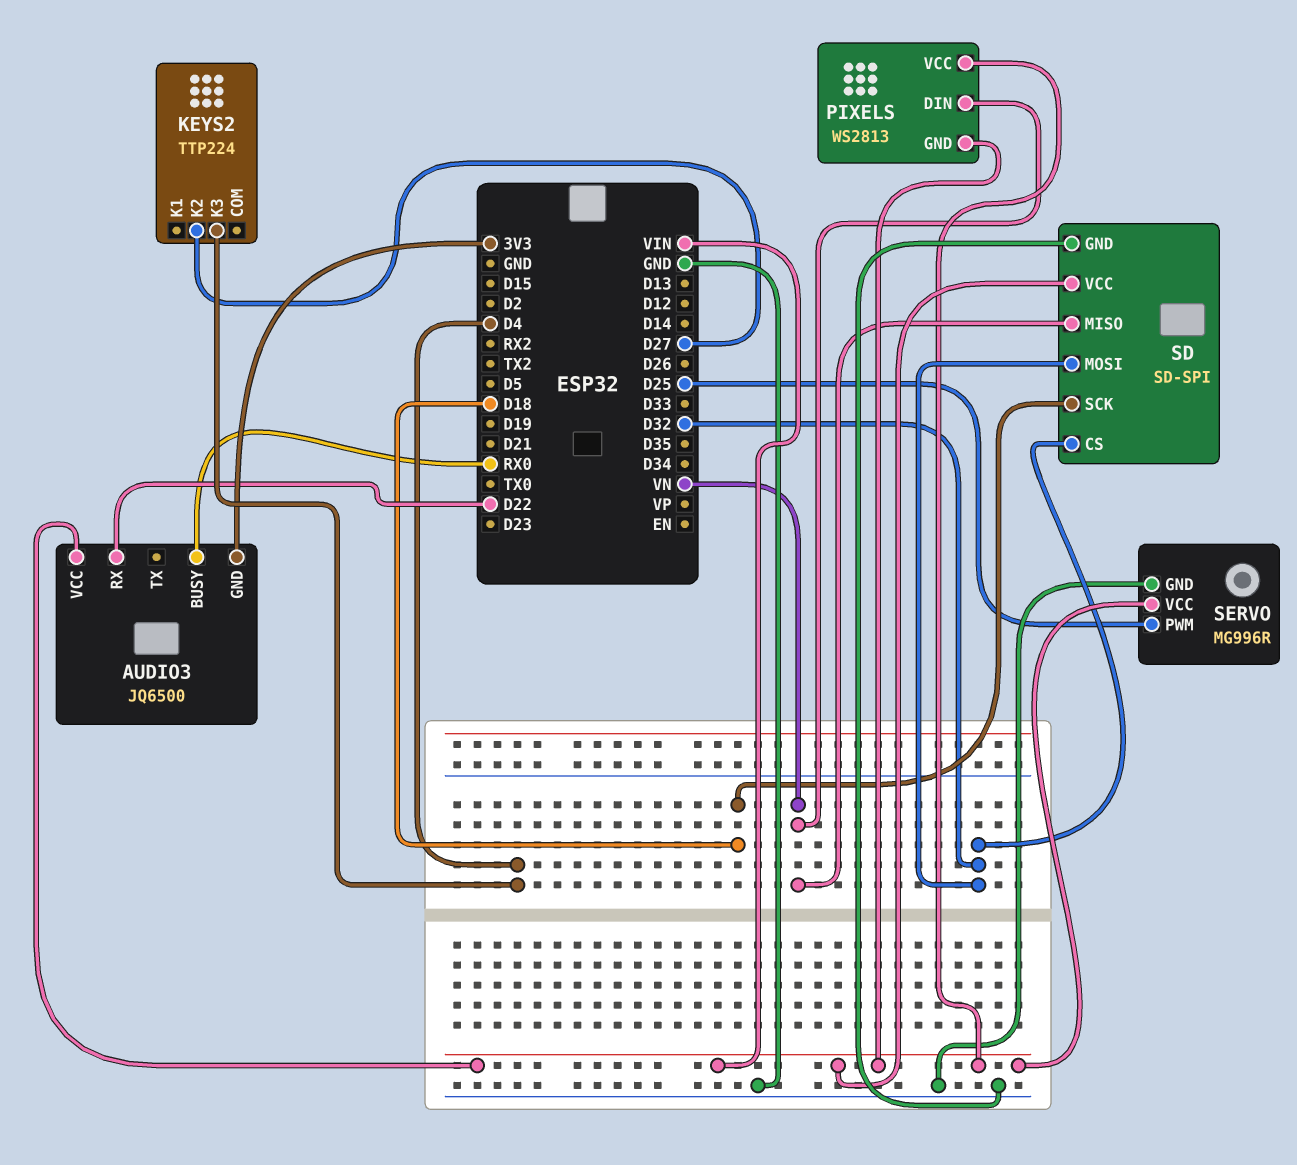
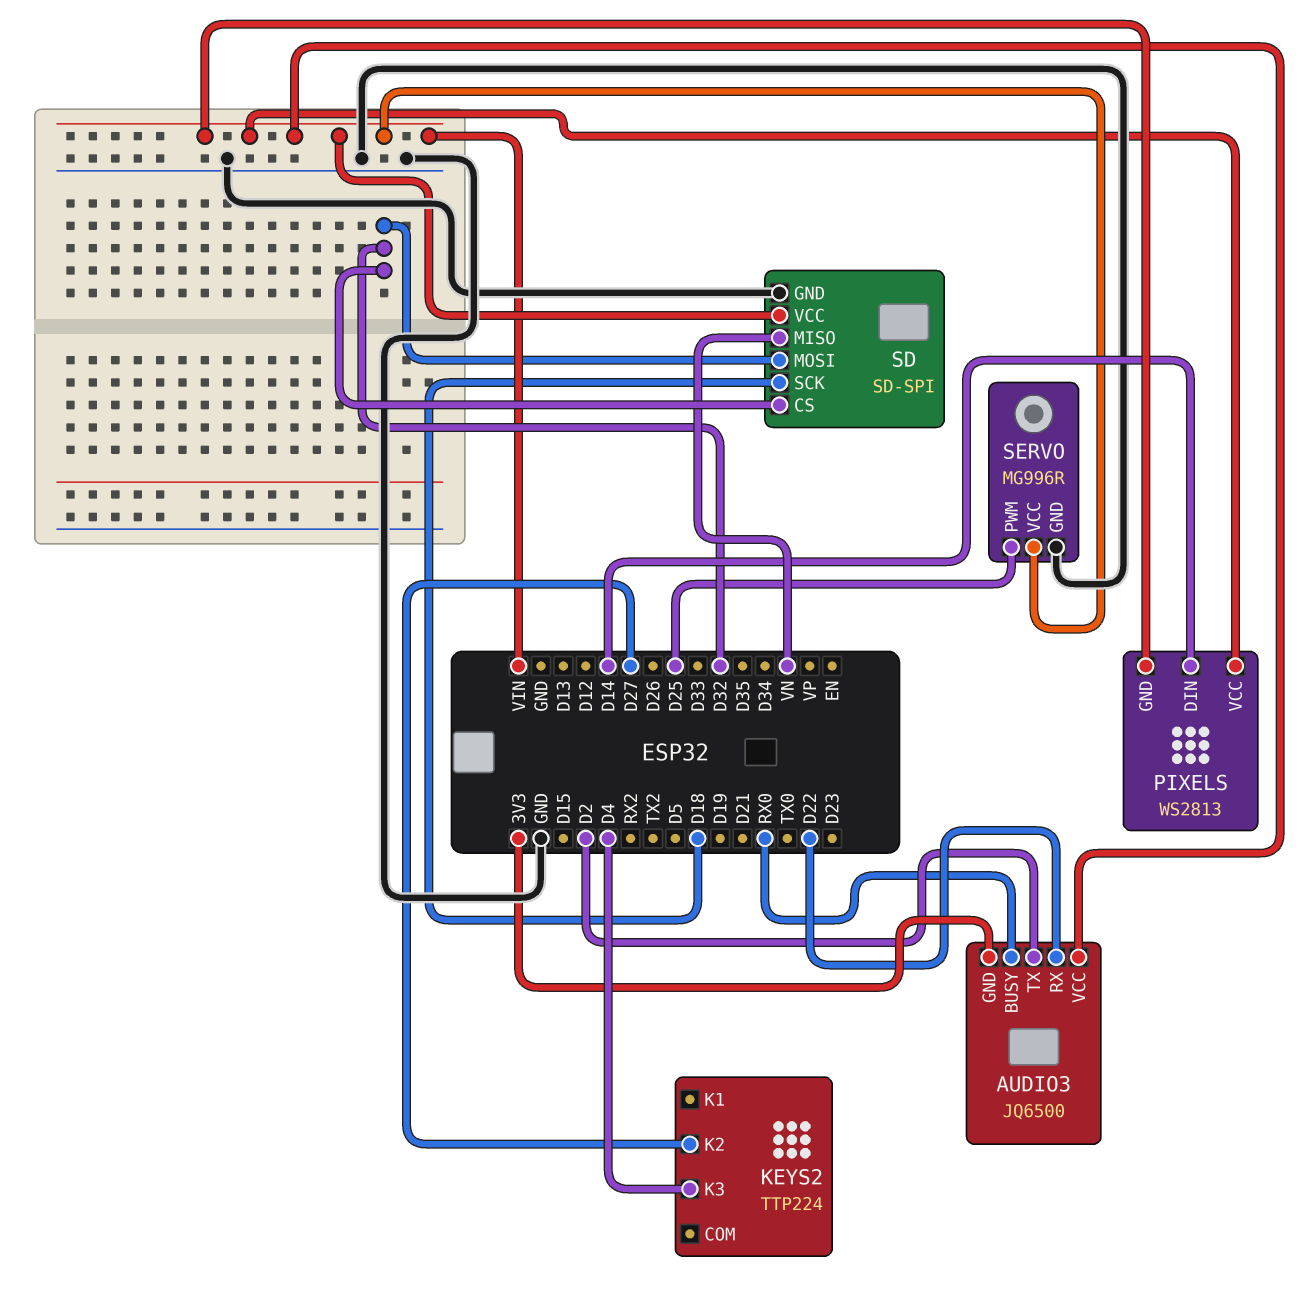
AUDIO3 pin TX: none -> D2
PIXELS pin DIN: VN -> D14

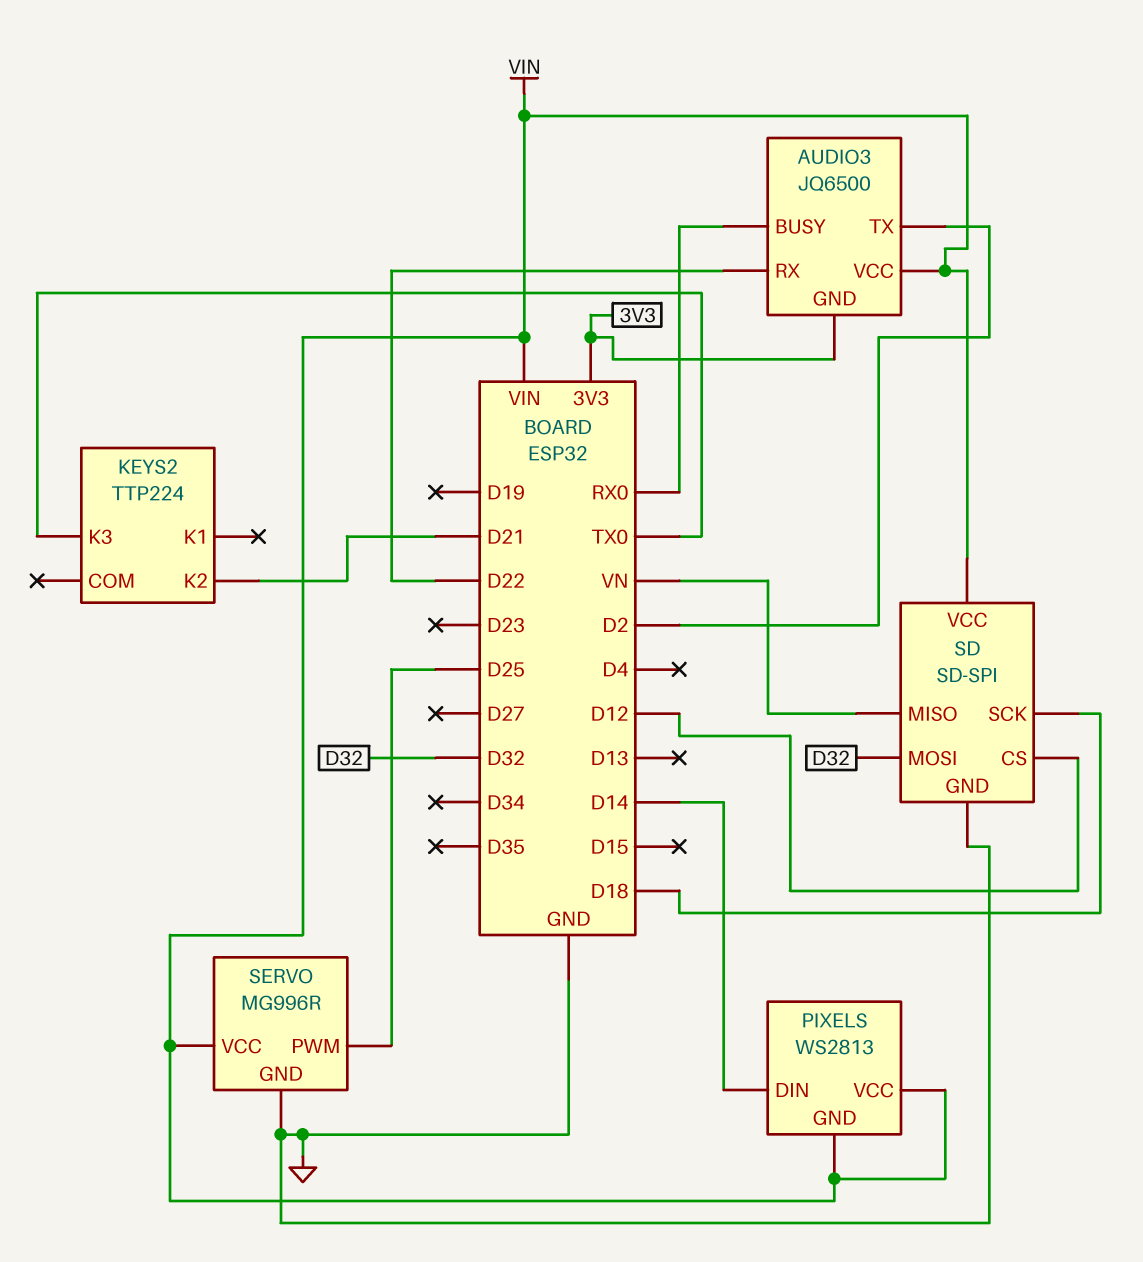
KEYS2 pin K2: D27 -> D21
KEYS2 pin K3: D4 -> TX0
SD pin CS: D32 -> D12

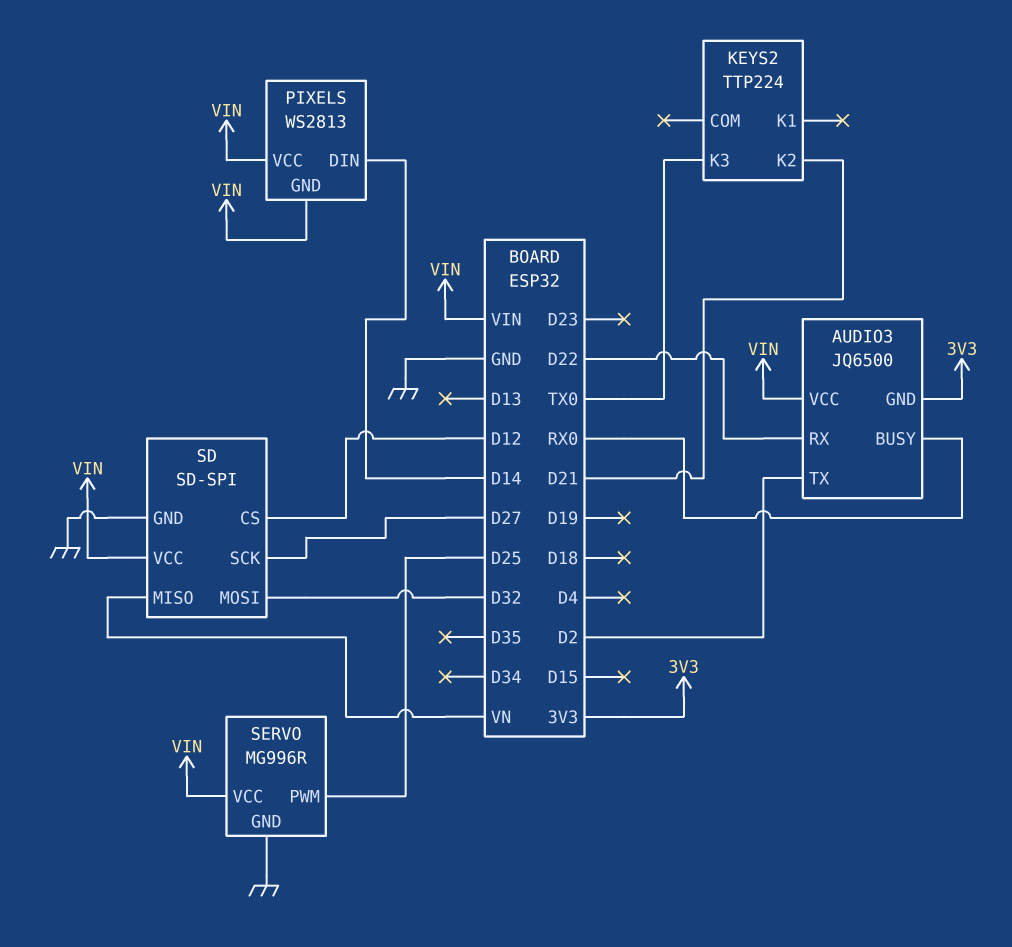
SD pin SCK: D18 -> D27

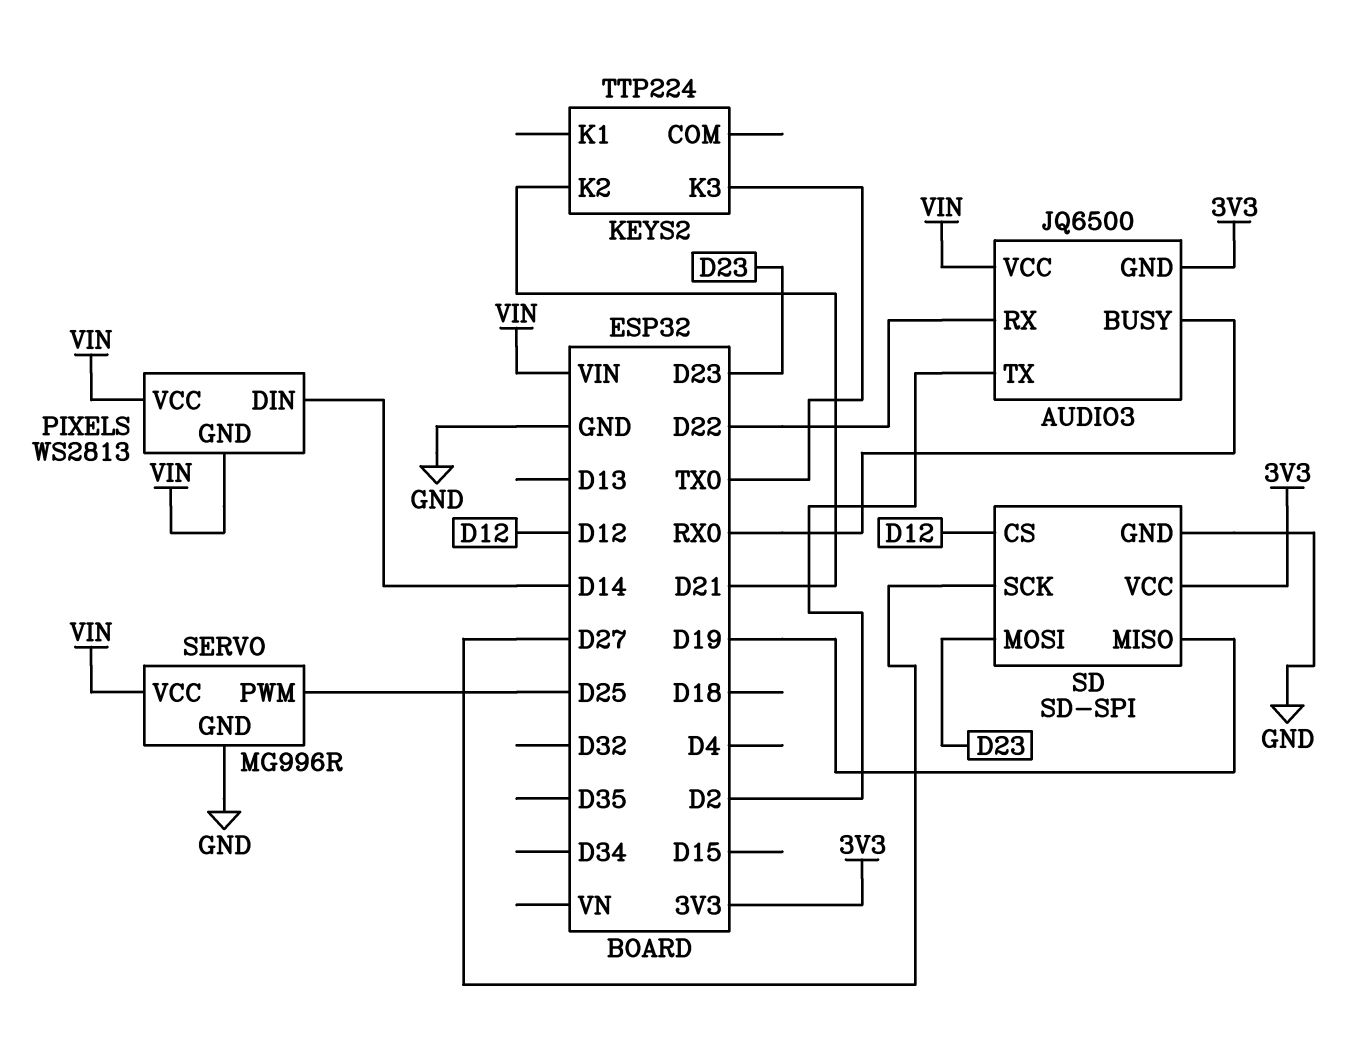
SD pin MISO: VN -> D19
SD pin MOSI: D32 -> D23
SD pin VCC: VIN -> 3V3

